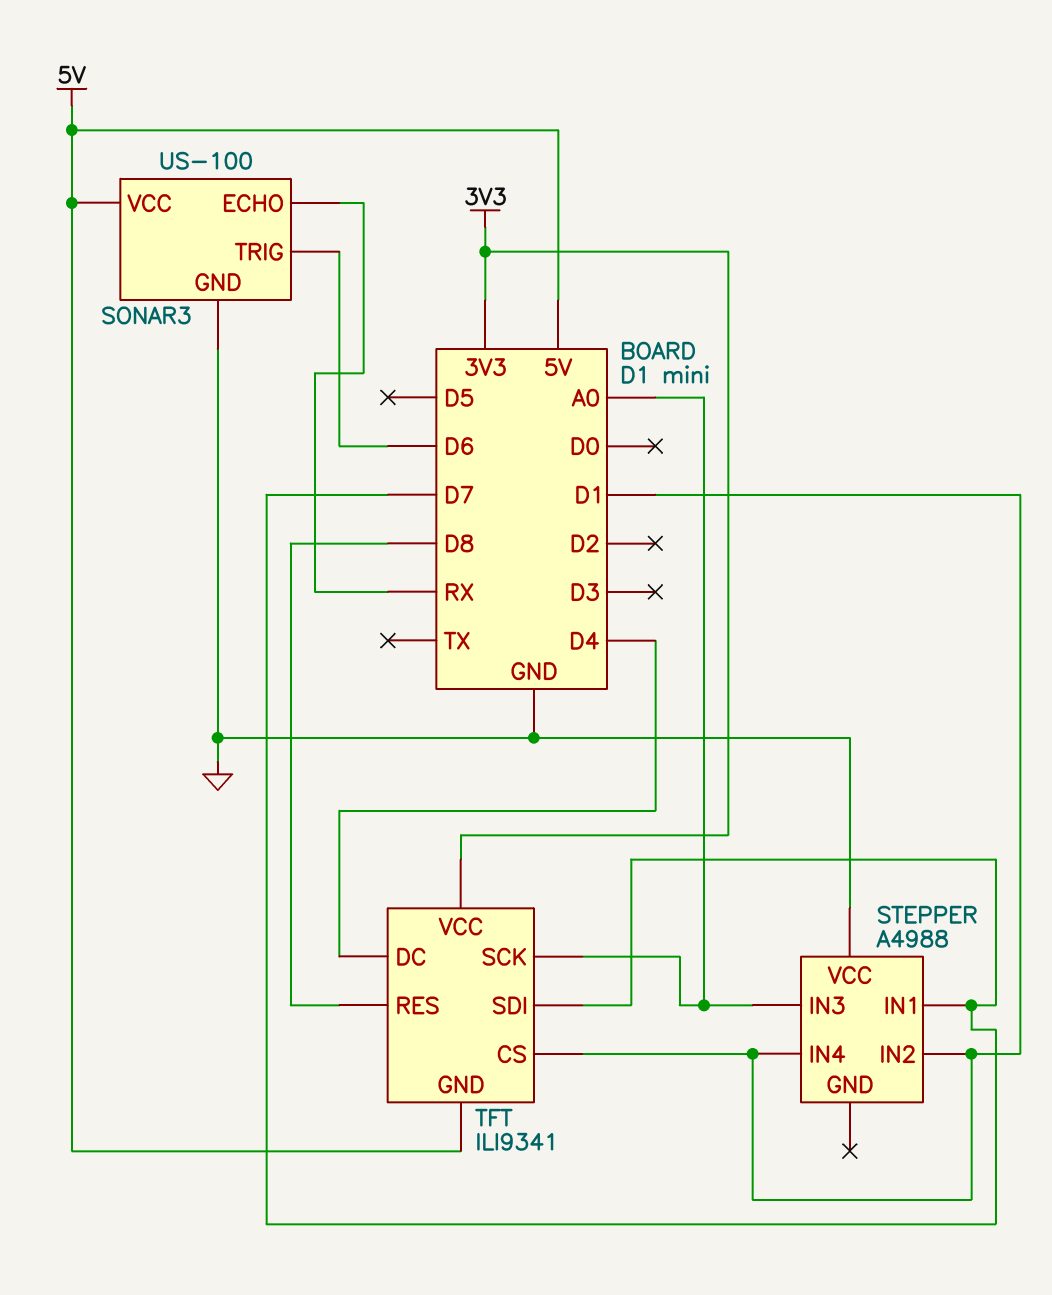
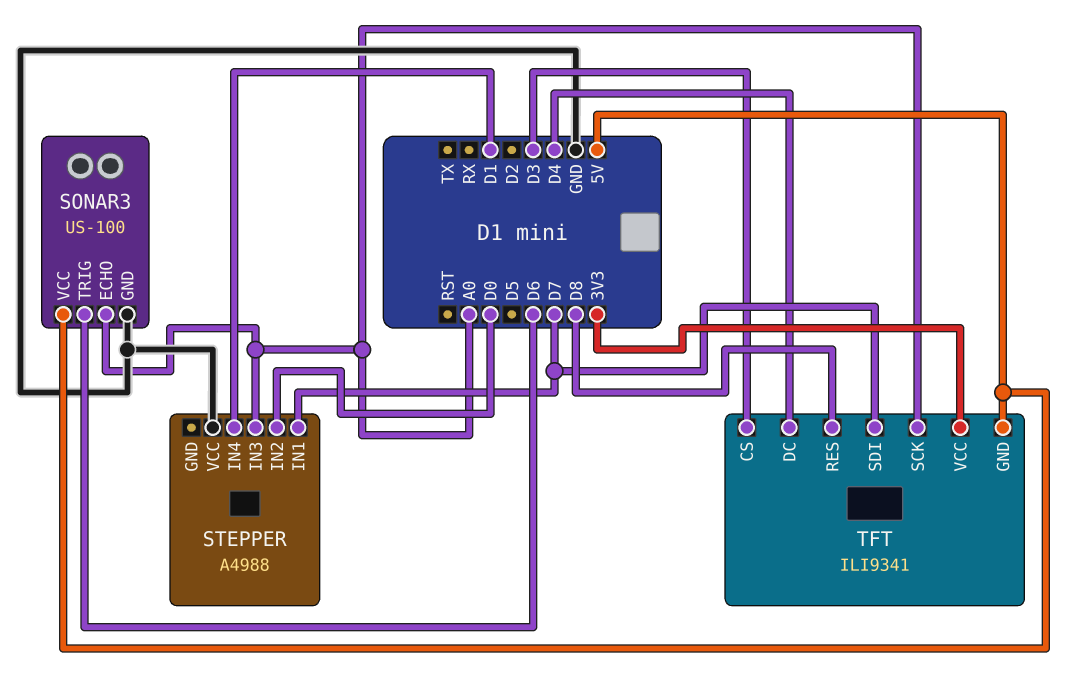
SONAR3 pin ECHO: RX -> A0
STEPPER pin IN2: D1 -> D0
TFT pin CS: D1 -> D3

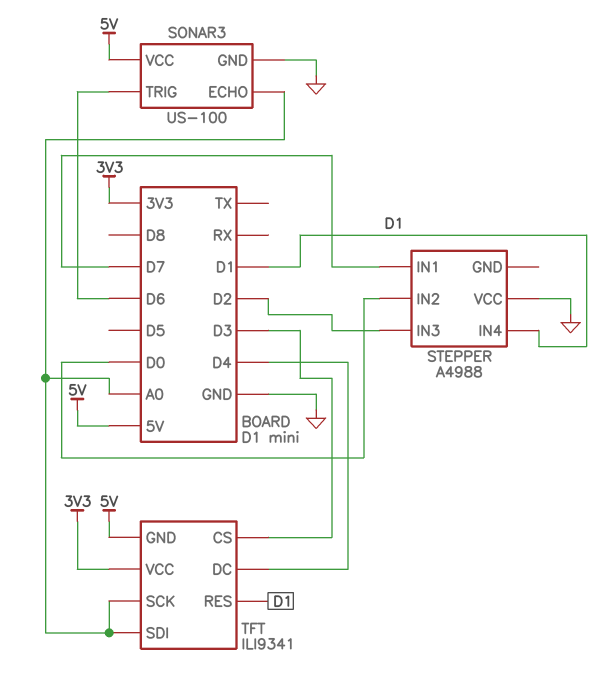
STEPPER pin IN3: A0 -> D2
TFT pin RES: D8 -> D1
TFT pin SDI: D7 -> A0

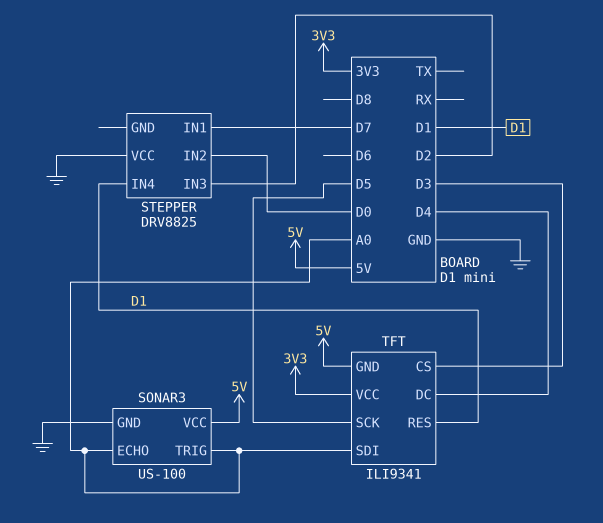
SONAR3 pin TRIG: D6 -> A0
STEPPER: A4988 -> DRV8825
TFT pin SCK: A0 -> D5

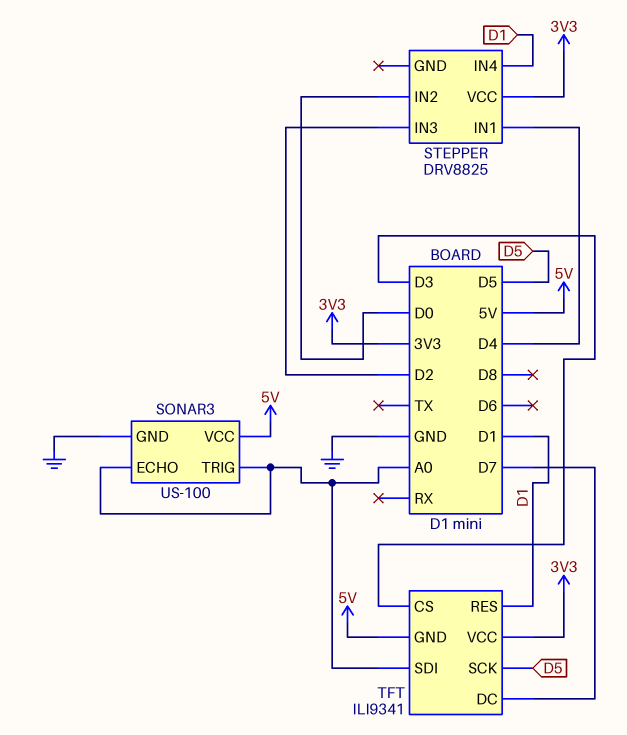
STEPPER pin IN1: D7 -> D4
STEPPER pin VCC: GND -> 3V3
TFT pin DC: D4 -> D7

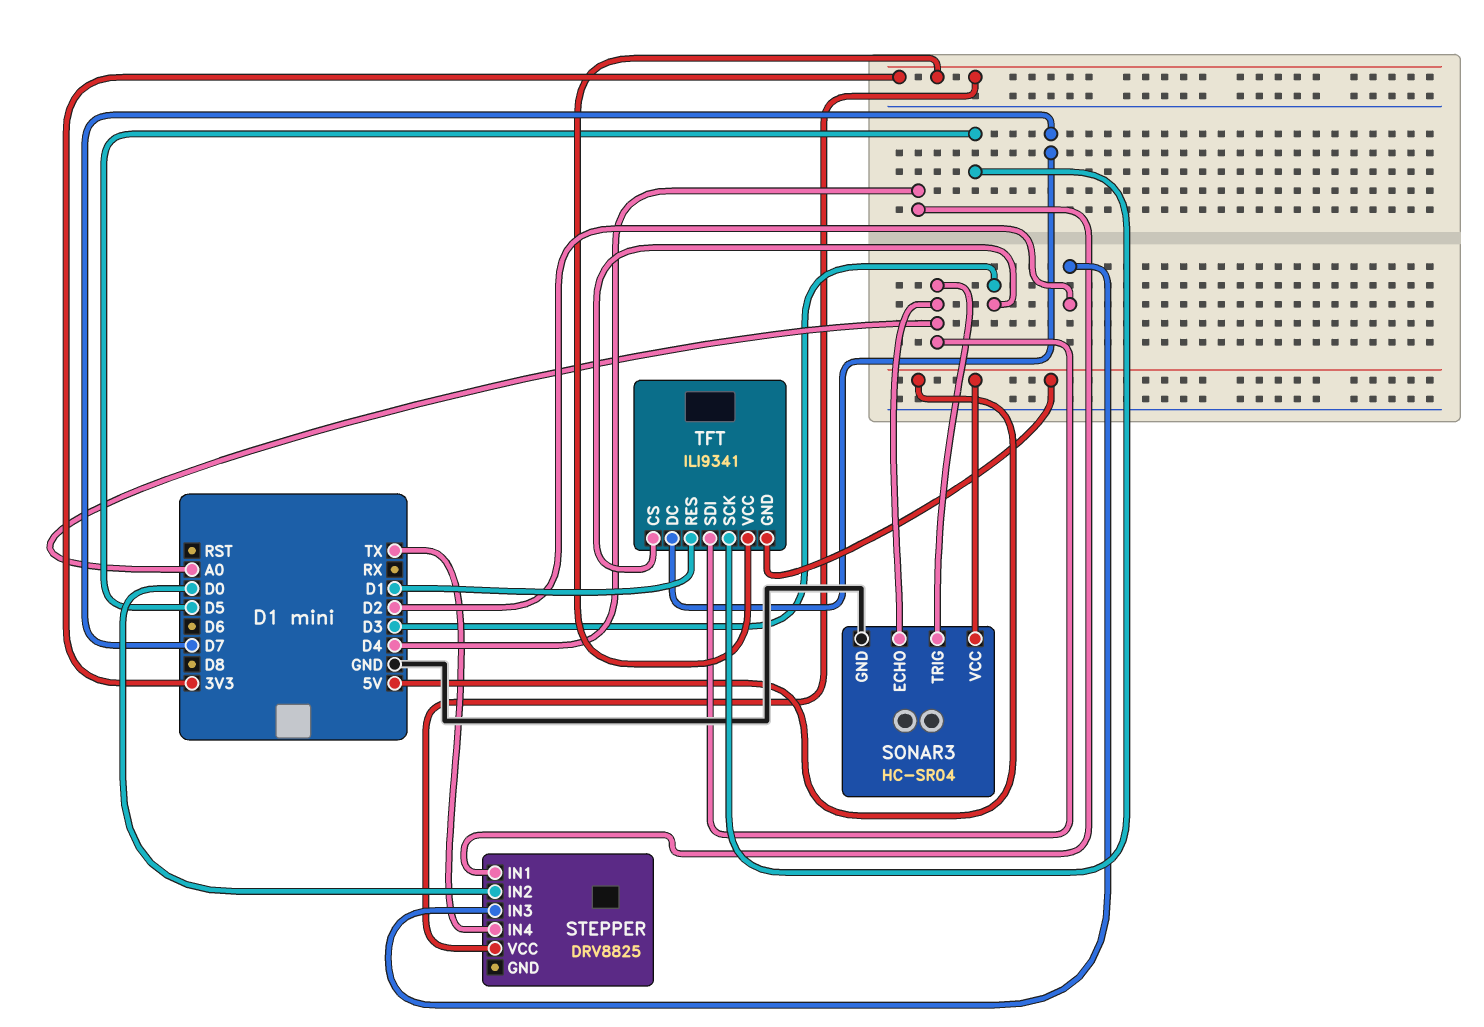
SONAR3: US-100 -> HC-SR04
STEPPER pin IN4: D1 -> TX

